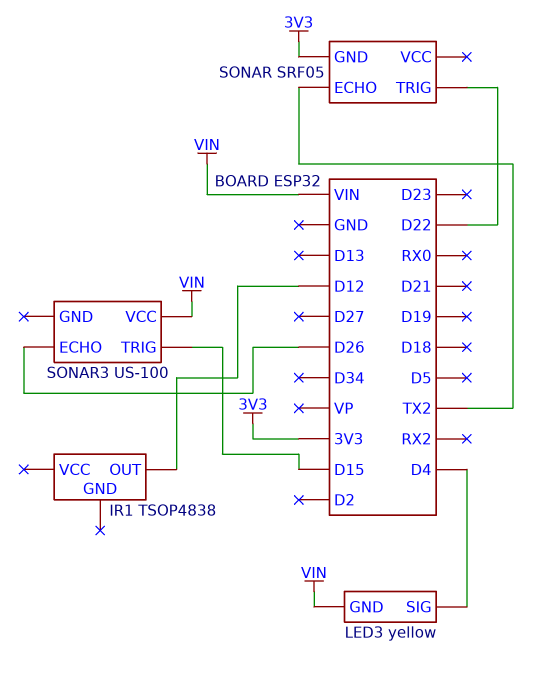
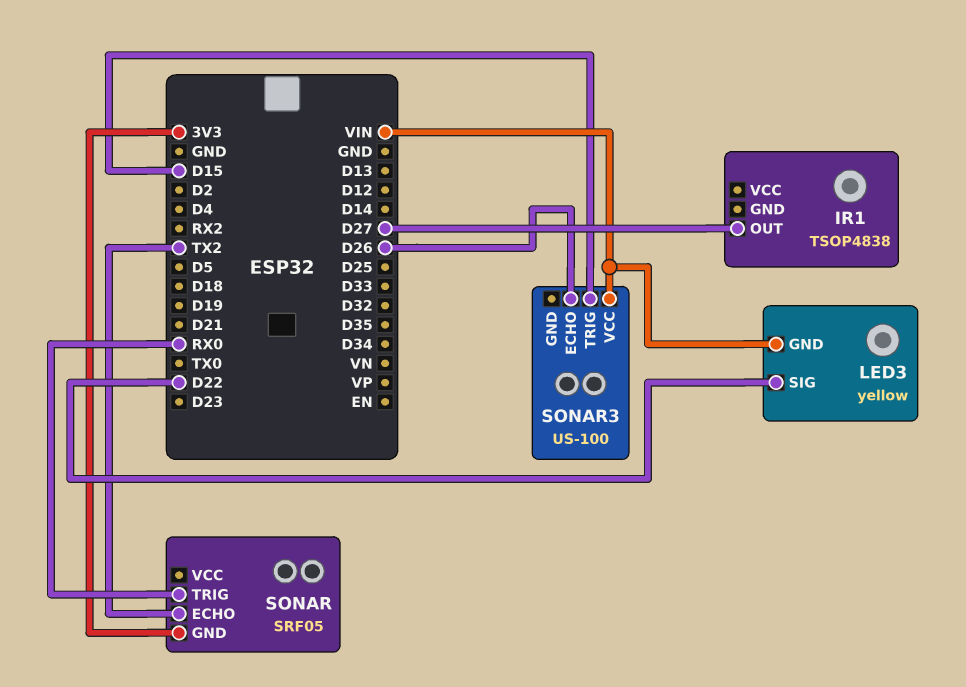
IR1 pin OUT: D12 -> D27
LED3 pin SIG: D4 -> D22
SONAR pin TRIG: D22 -> RX0

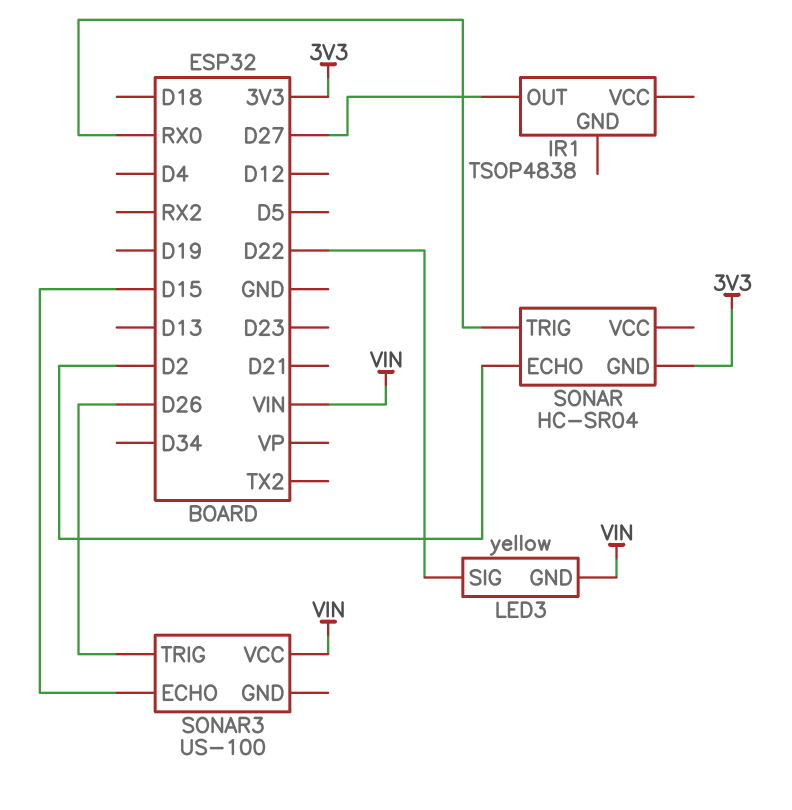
SONAR: SRF05 -> HC-SR04
SONAR pin ECHO: TX2 -> D2
SONAR3 pin ECHO: D26 -> D15
SONAR3 pin TRIG: D15 -> D26

